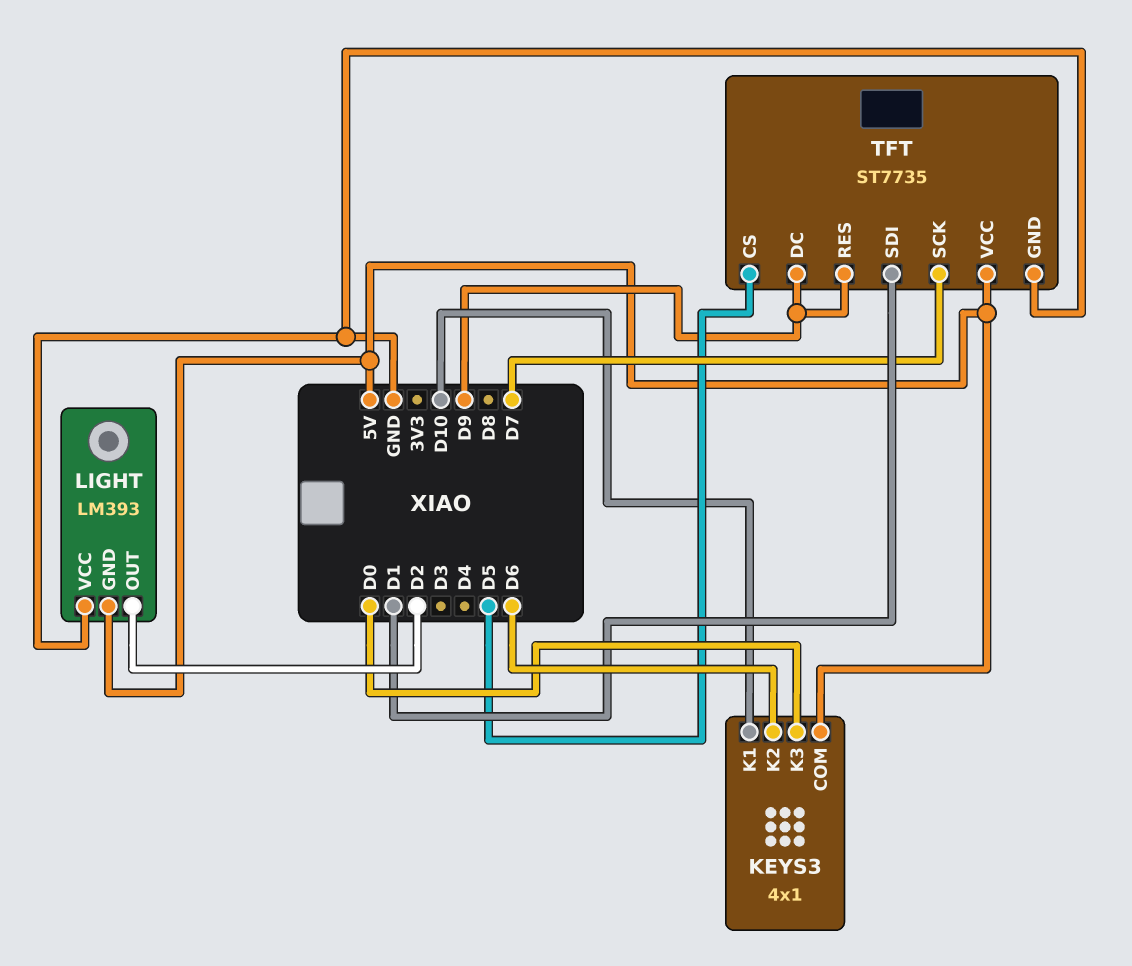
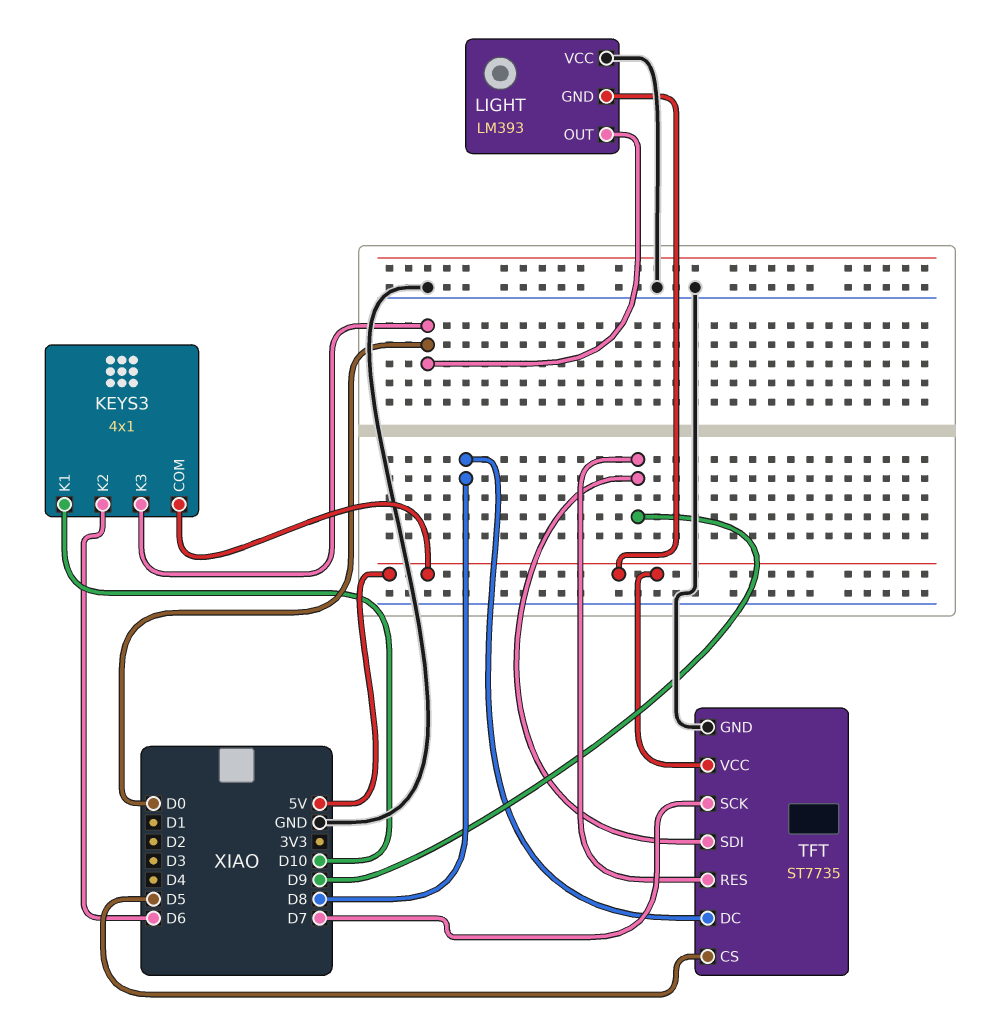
LIGHT pin OUT: D2 -> D0
TFT pin DC: D9 -> D8
TFT pin SDI: D1 -> D9

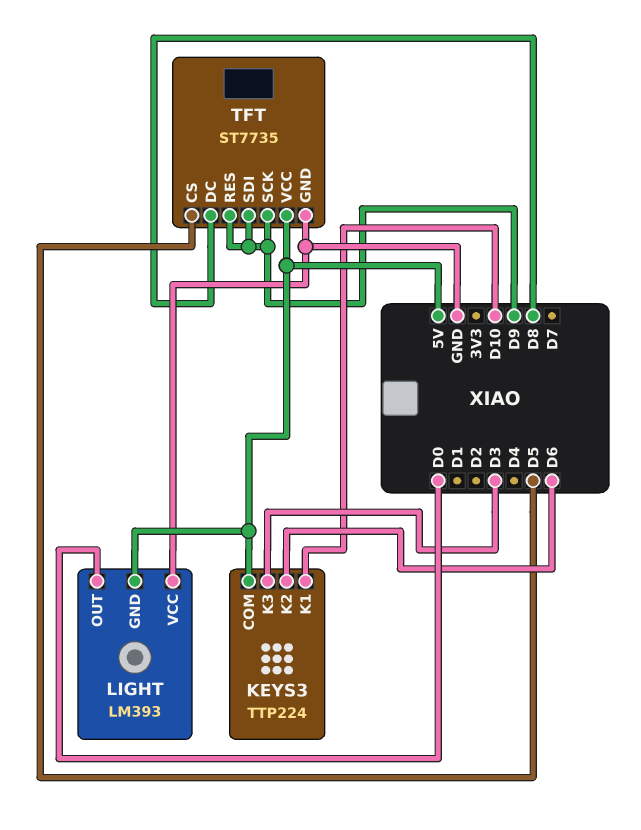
KEYS3: 4x1 -> TTP224
KEYS3 pin K3: D0 -> D3
TFT pin SCK: D7 -> D9

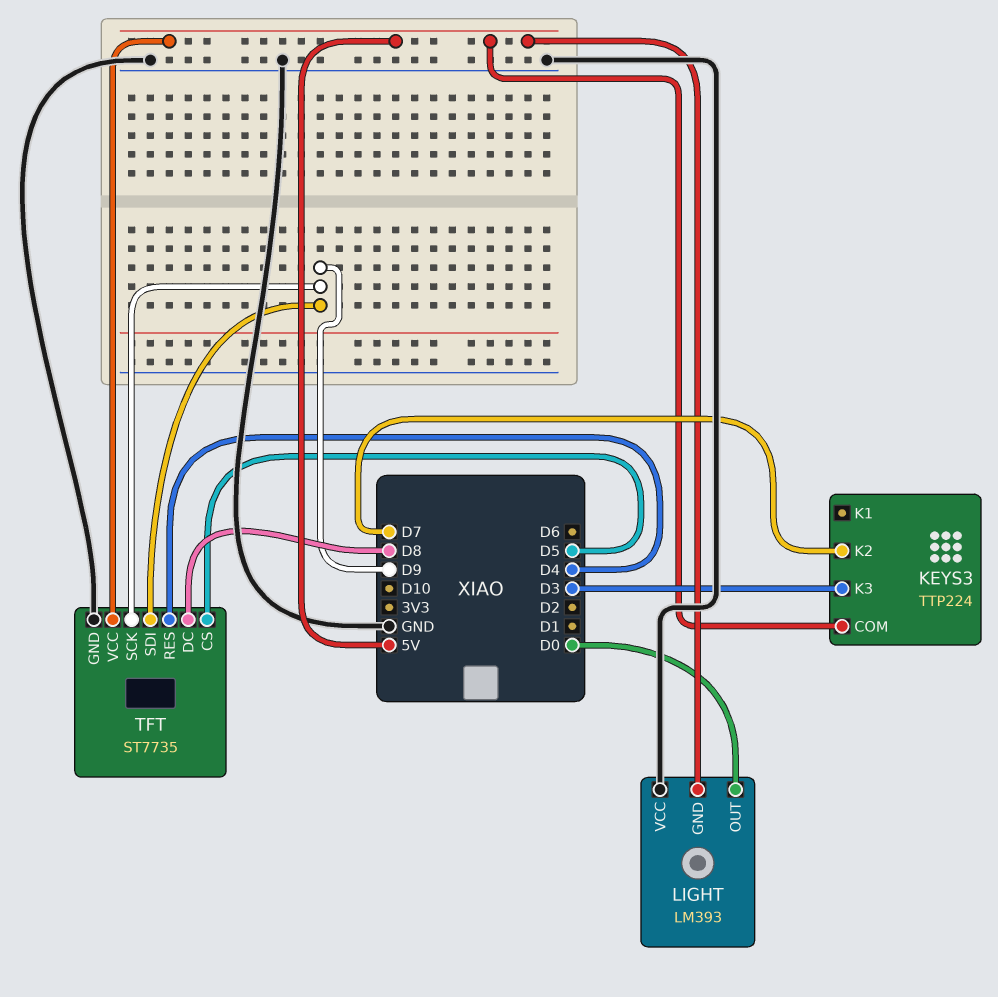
KEYS3 pin K1: D10 -> none
KEYS3 pin K2: D6 -> D7
TFT pin RES: D9 -> D4

